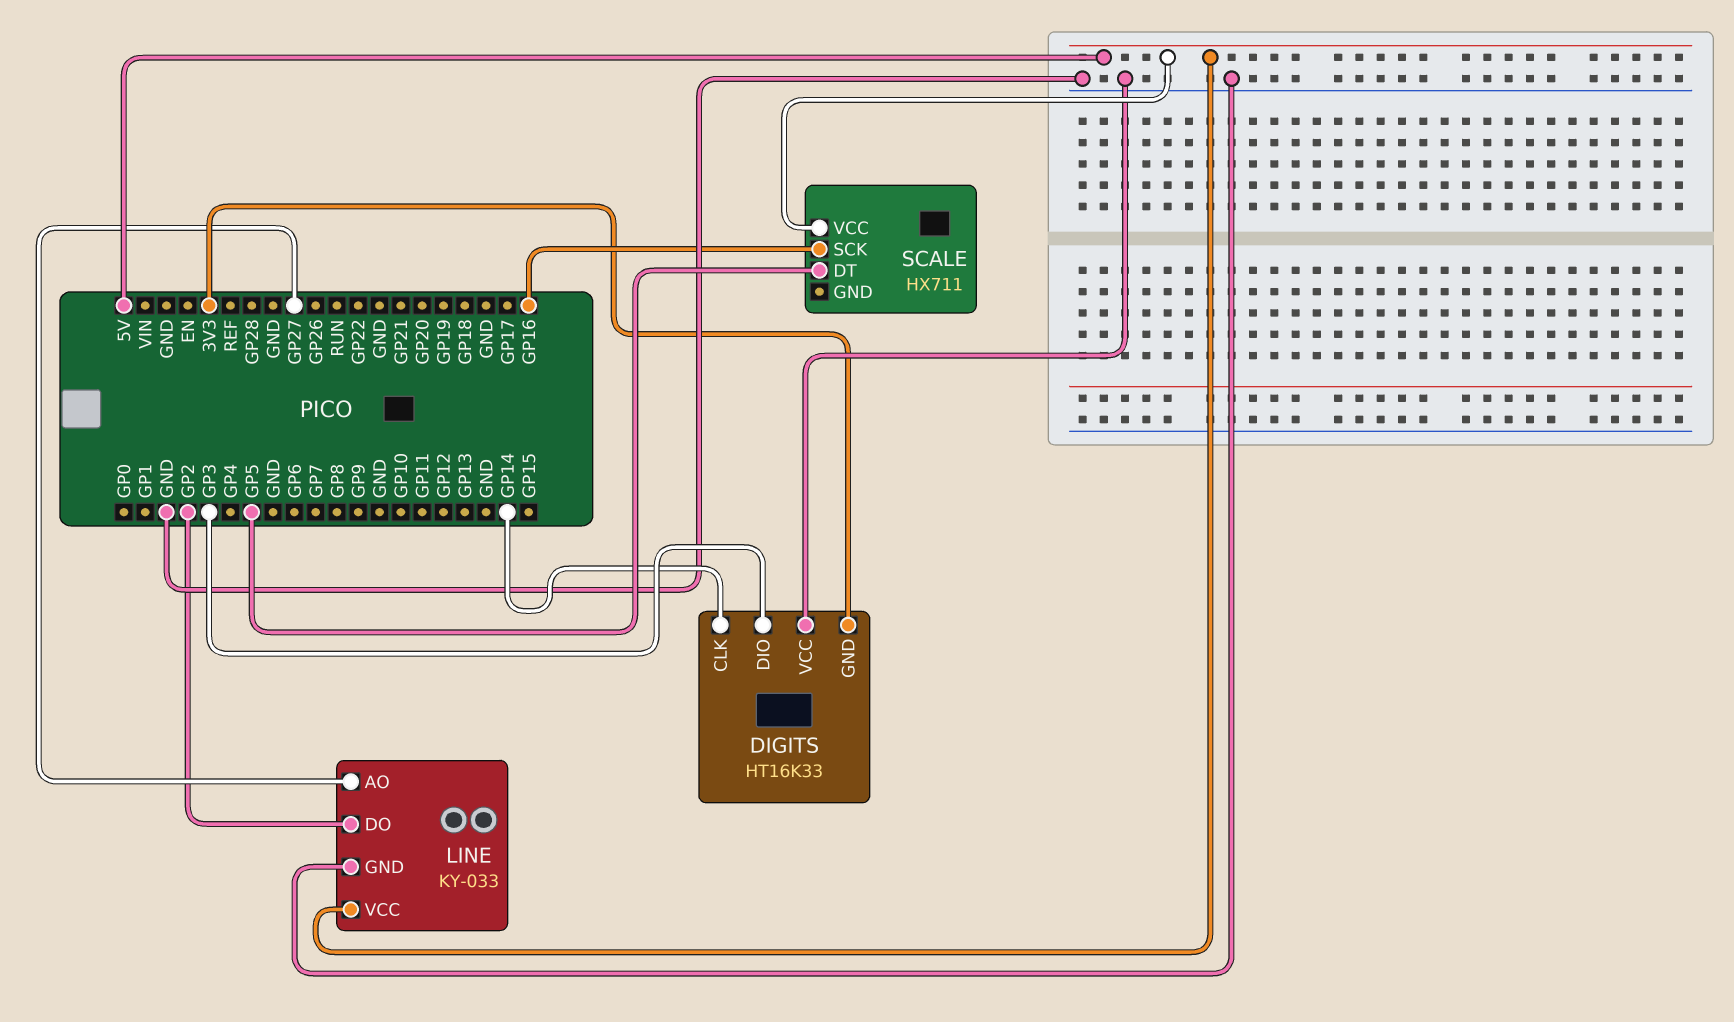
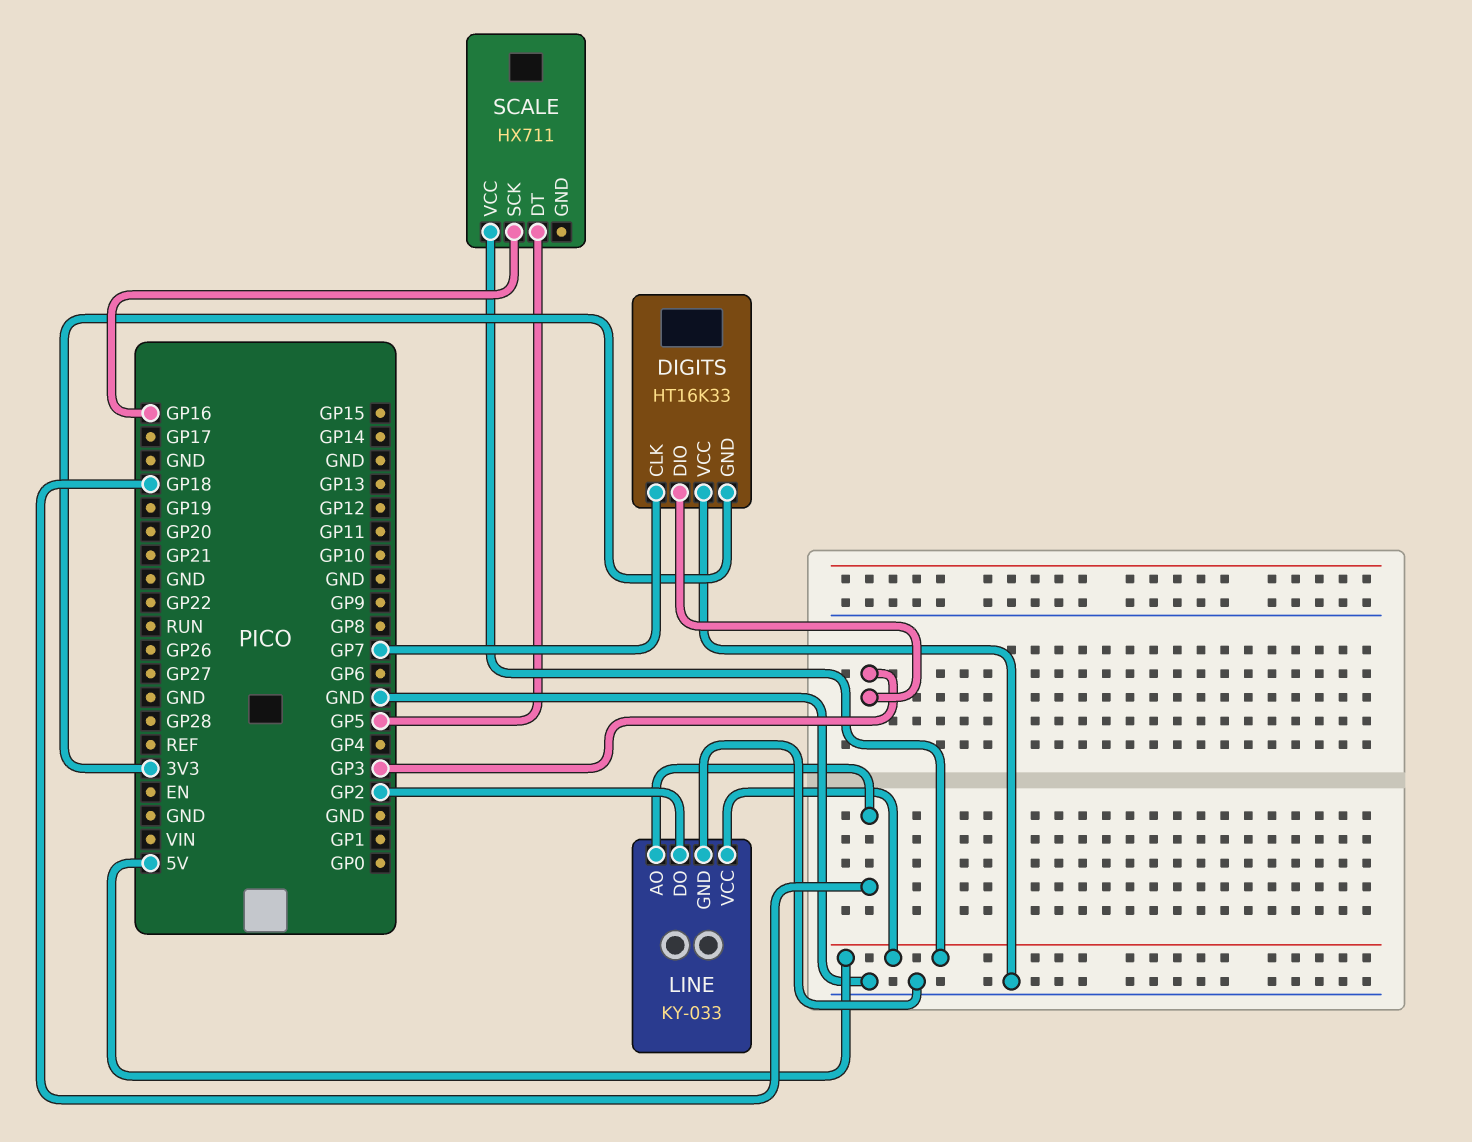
DIGITS pin CLK: GP14 -> GP7
LINE pin AO: GP27 -> GP18

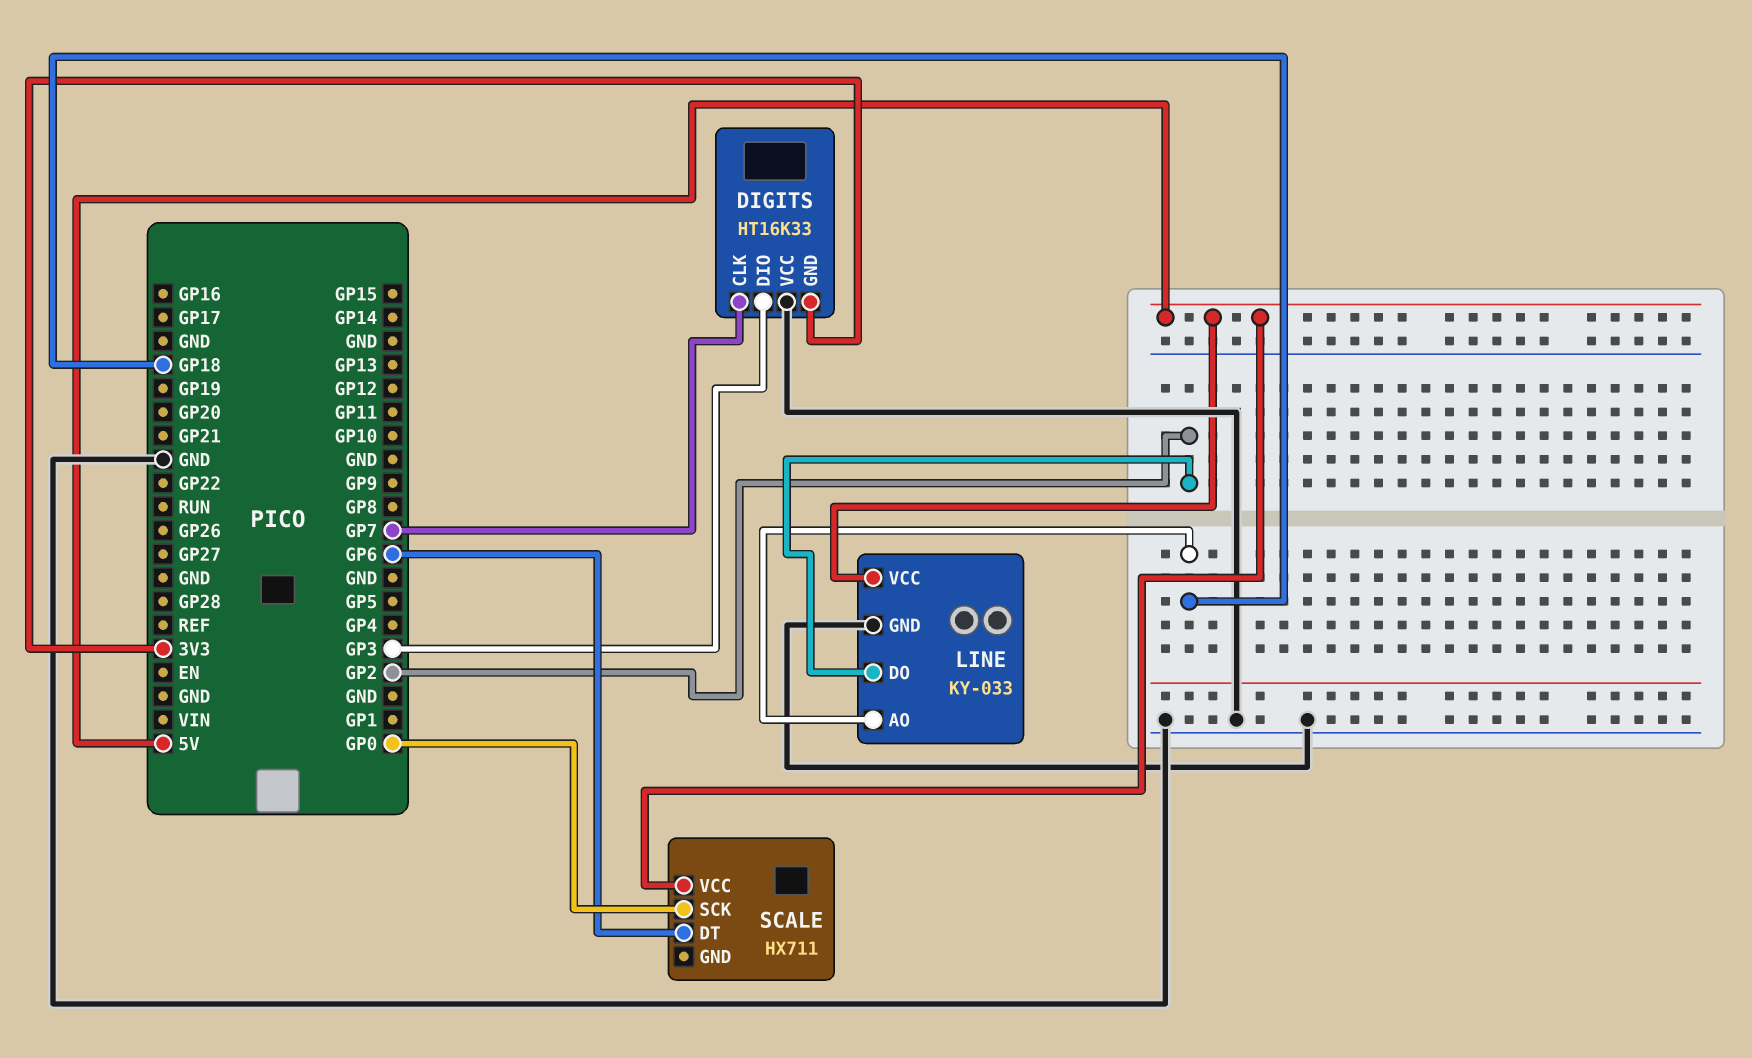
SCALE pin DT: GP5 -> GP6
SCALE pin SCK: GP16 -> GP0

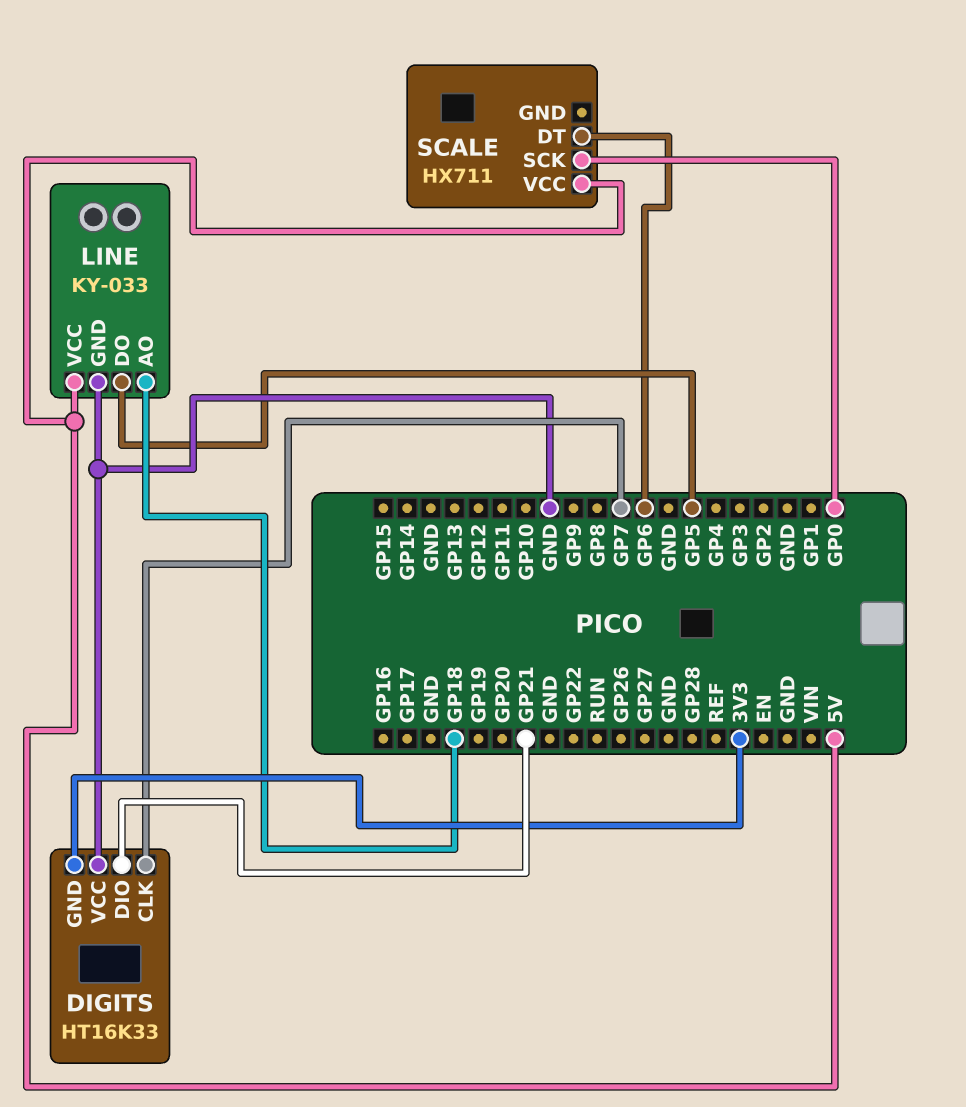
DIGITS pin DIO: GP3 -> GP21
LINE pin DO: GP2 -> GP5

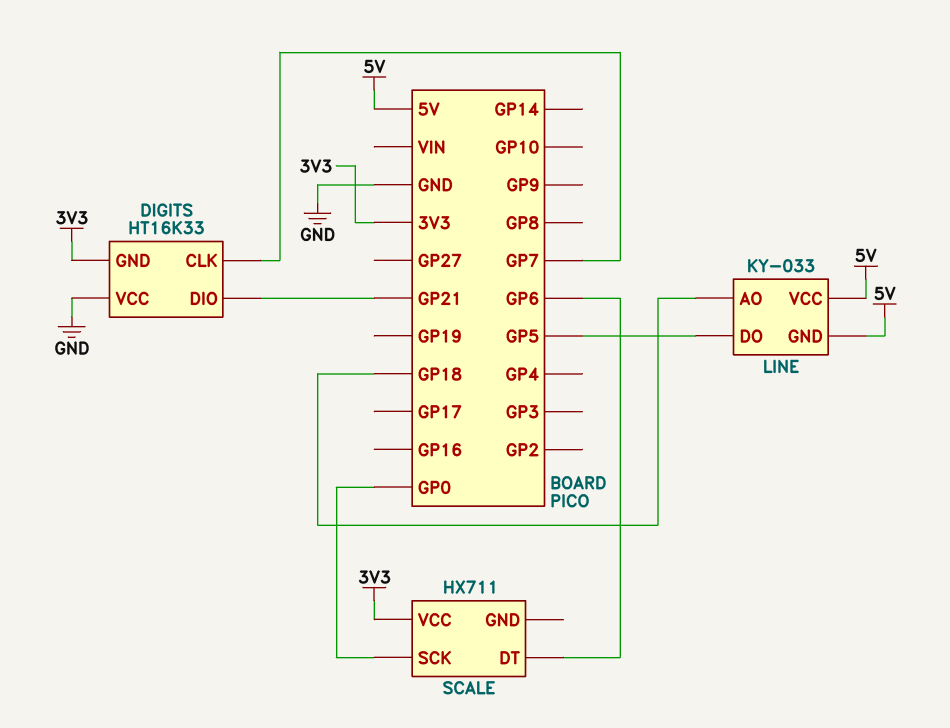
LINE pin GND: GND -> 5V
SCALE pin VCC: 5V -> 3V3

